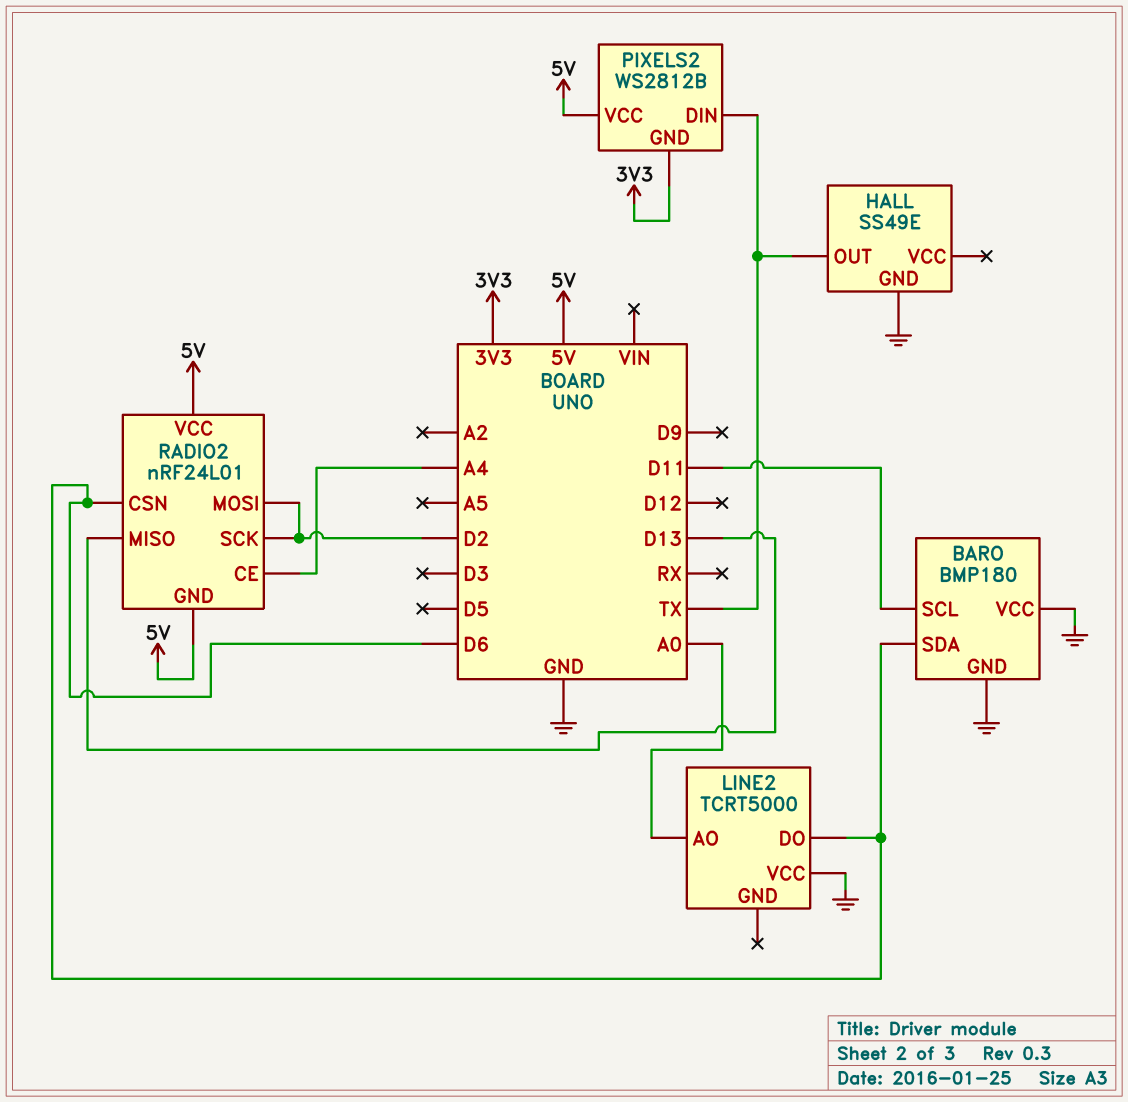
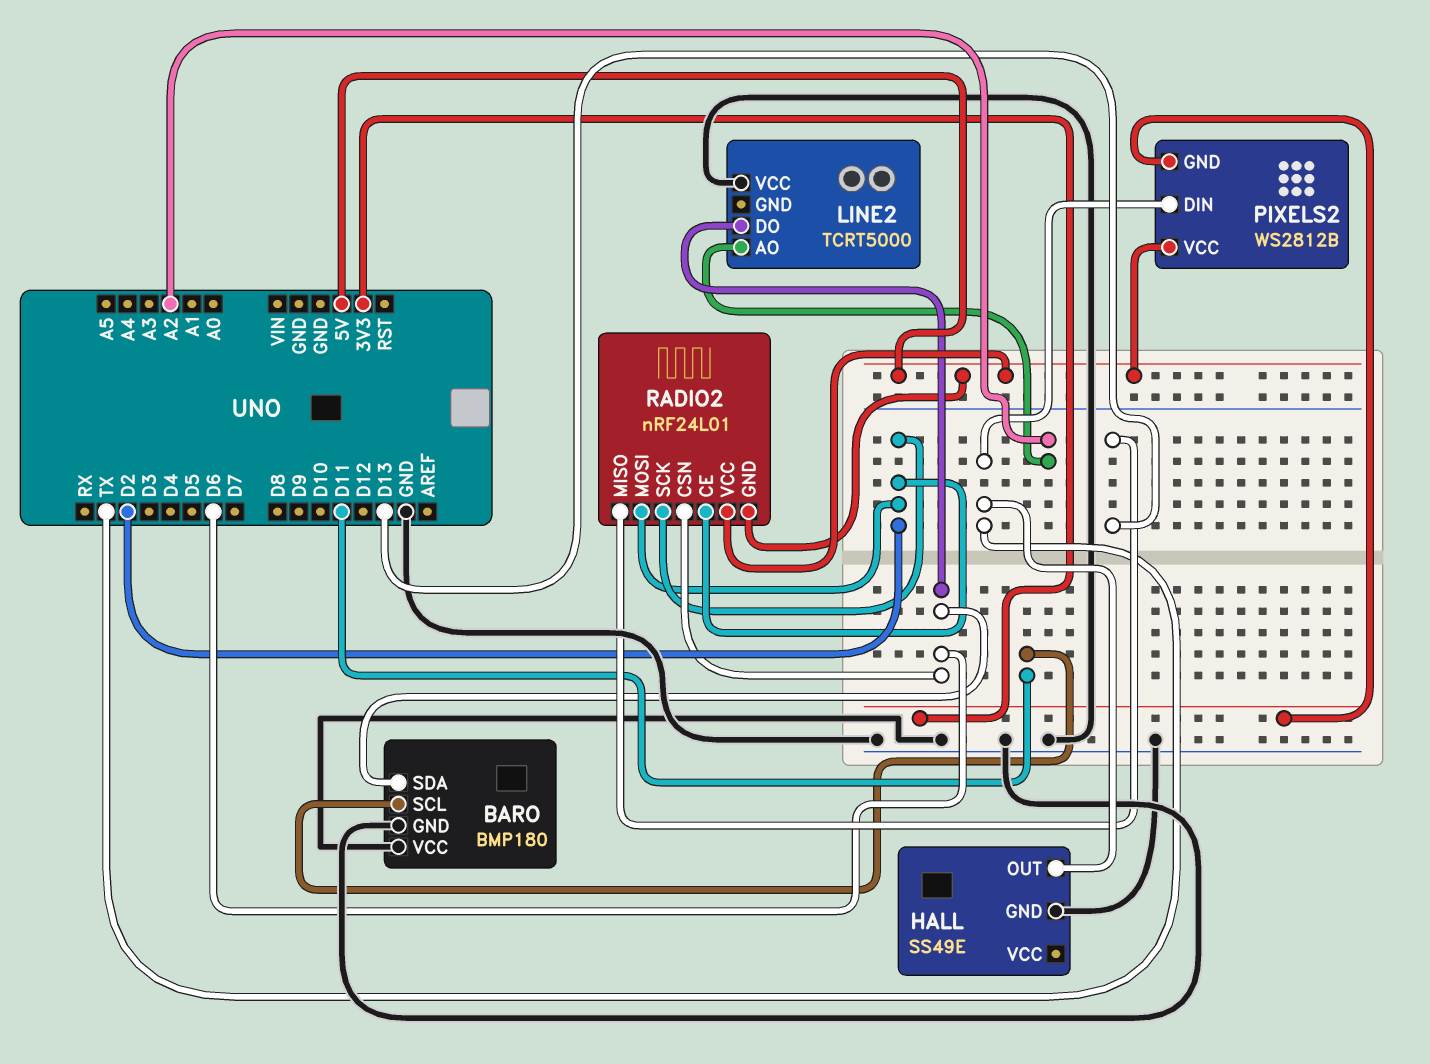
LINE2 pin AO: A0 -> A2
RADIO2 pin CE: A4 -> D2

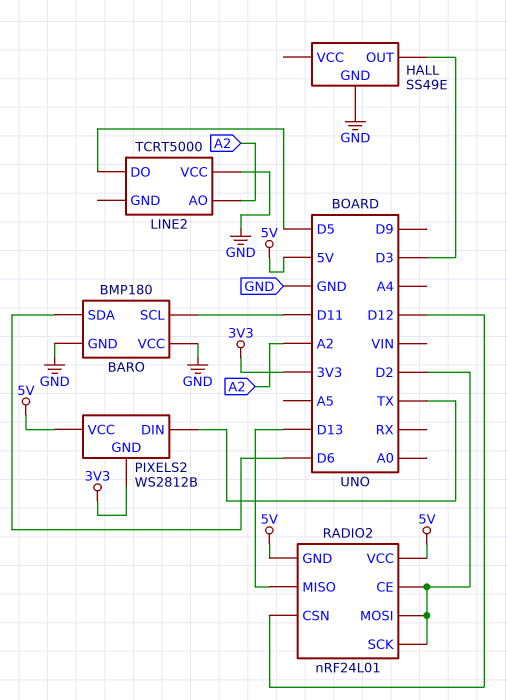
HALL pin OUT: TX -> D3
LINE2 pin DO: D6 -> D5
RADIO2 pin CSN: D6 -> D12

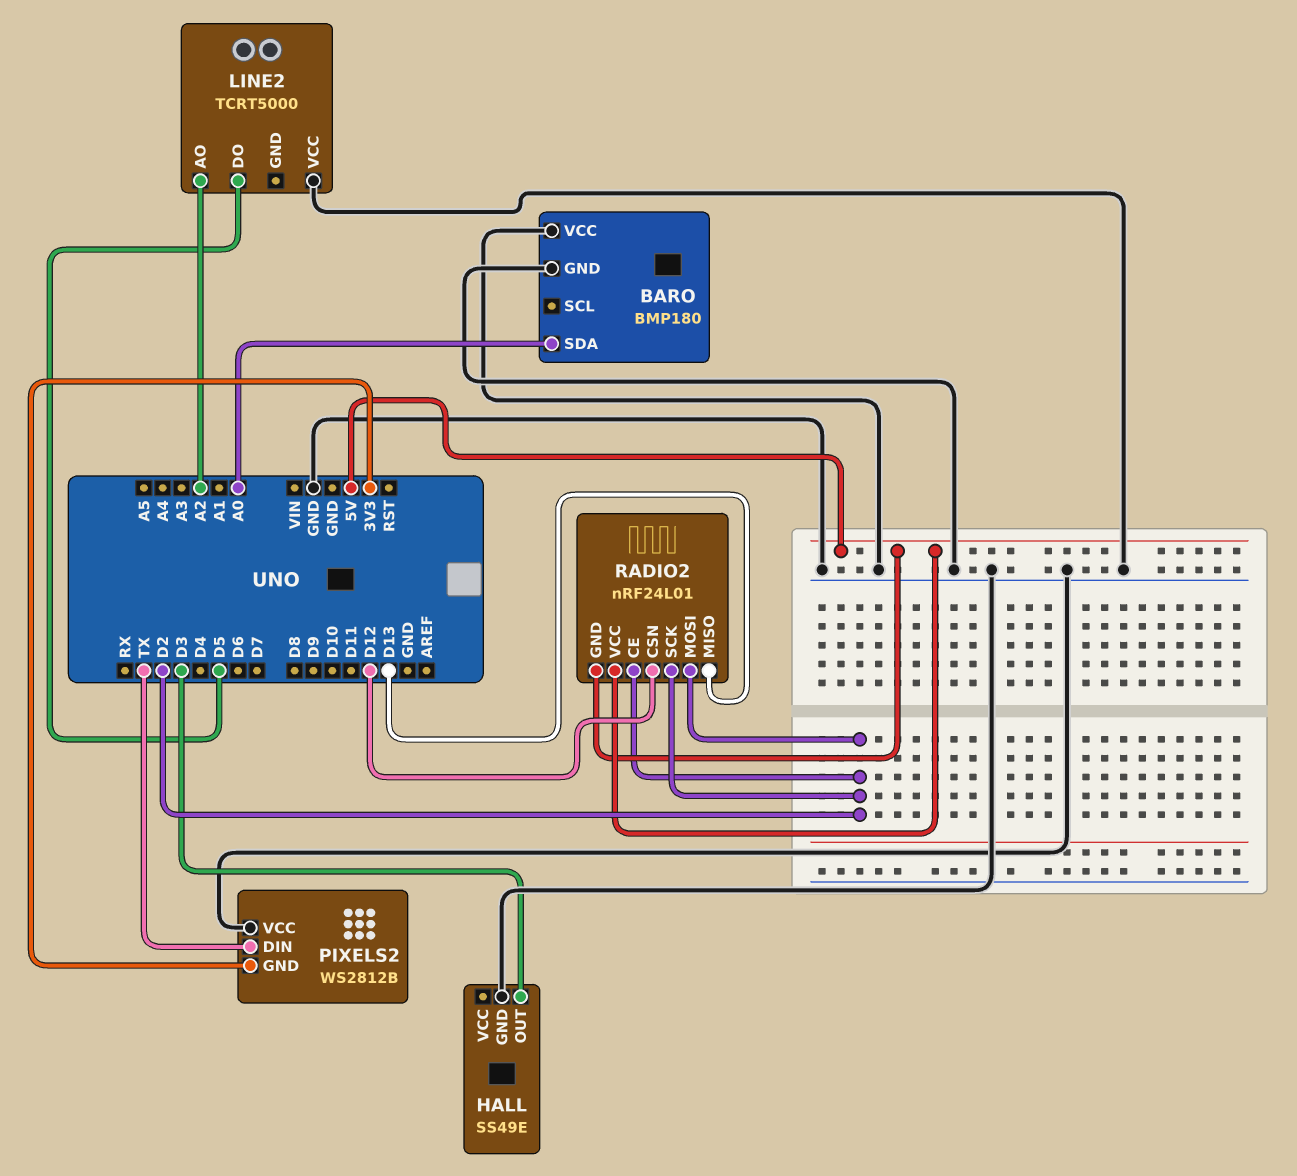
BARO pin SCL: D11 -> none
BARO pin SDA: D6 -> A0
PIXELS2 pin VCC: 5V -> GND

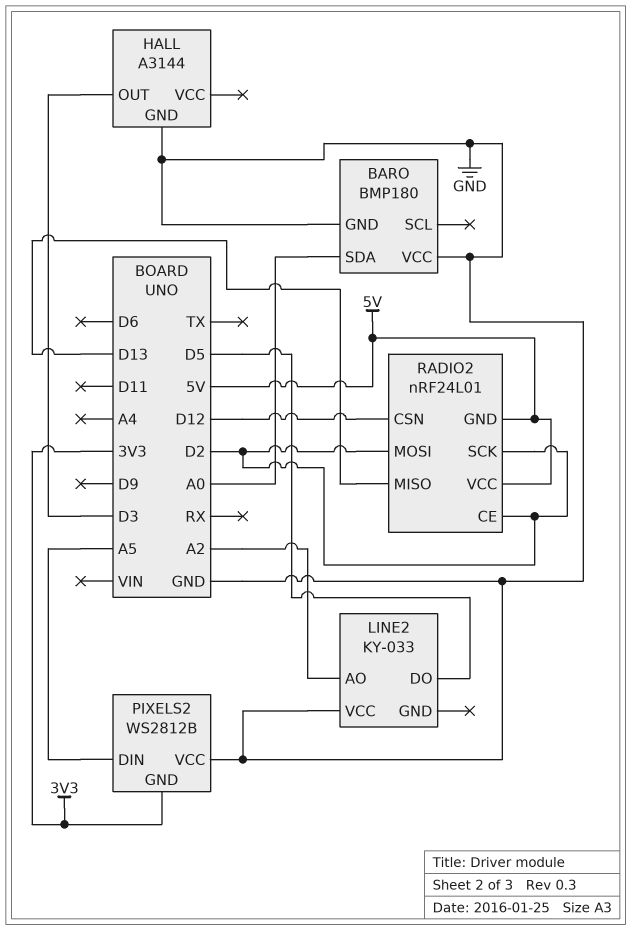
HALL: SS49E -> A3144
LINE2: TCRT5000 -> KY-033
PIXELS2 pin DIN: TX -> A5

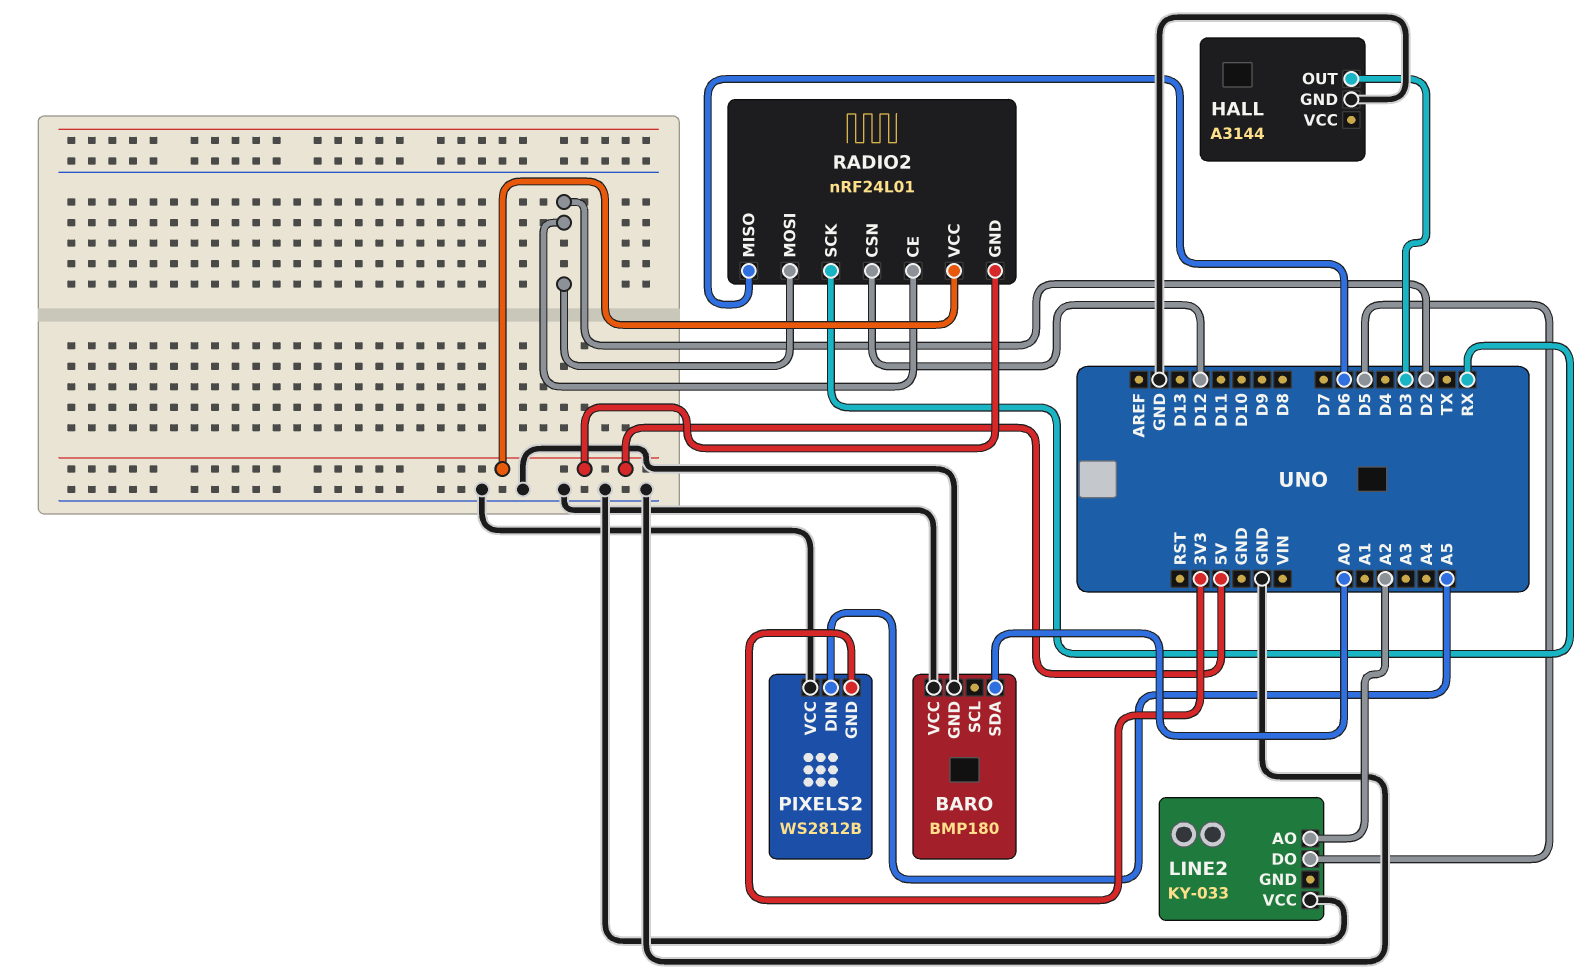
RADIO2 pin MISO: D13 -> D6
RADIO2 pin SCK: D2 -> RX

